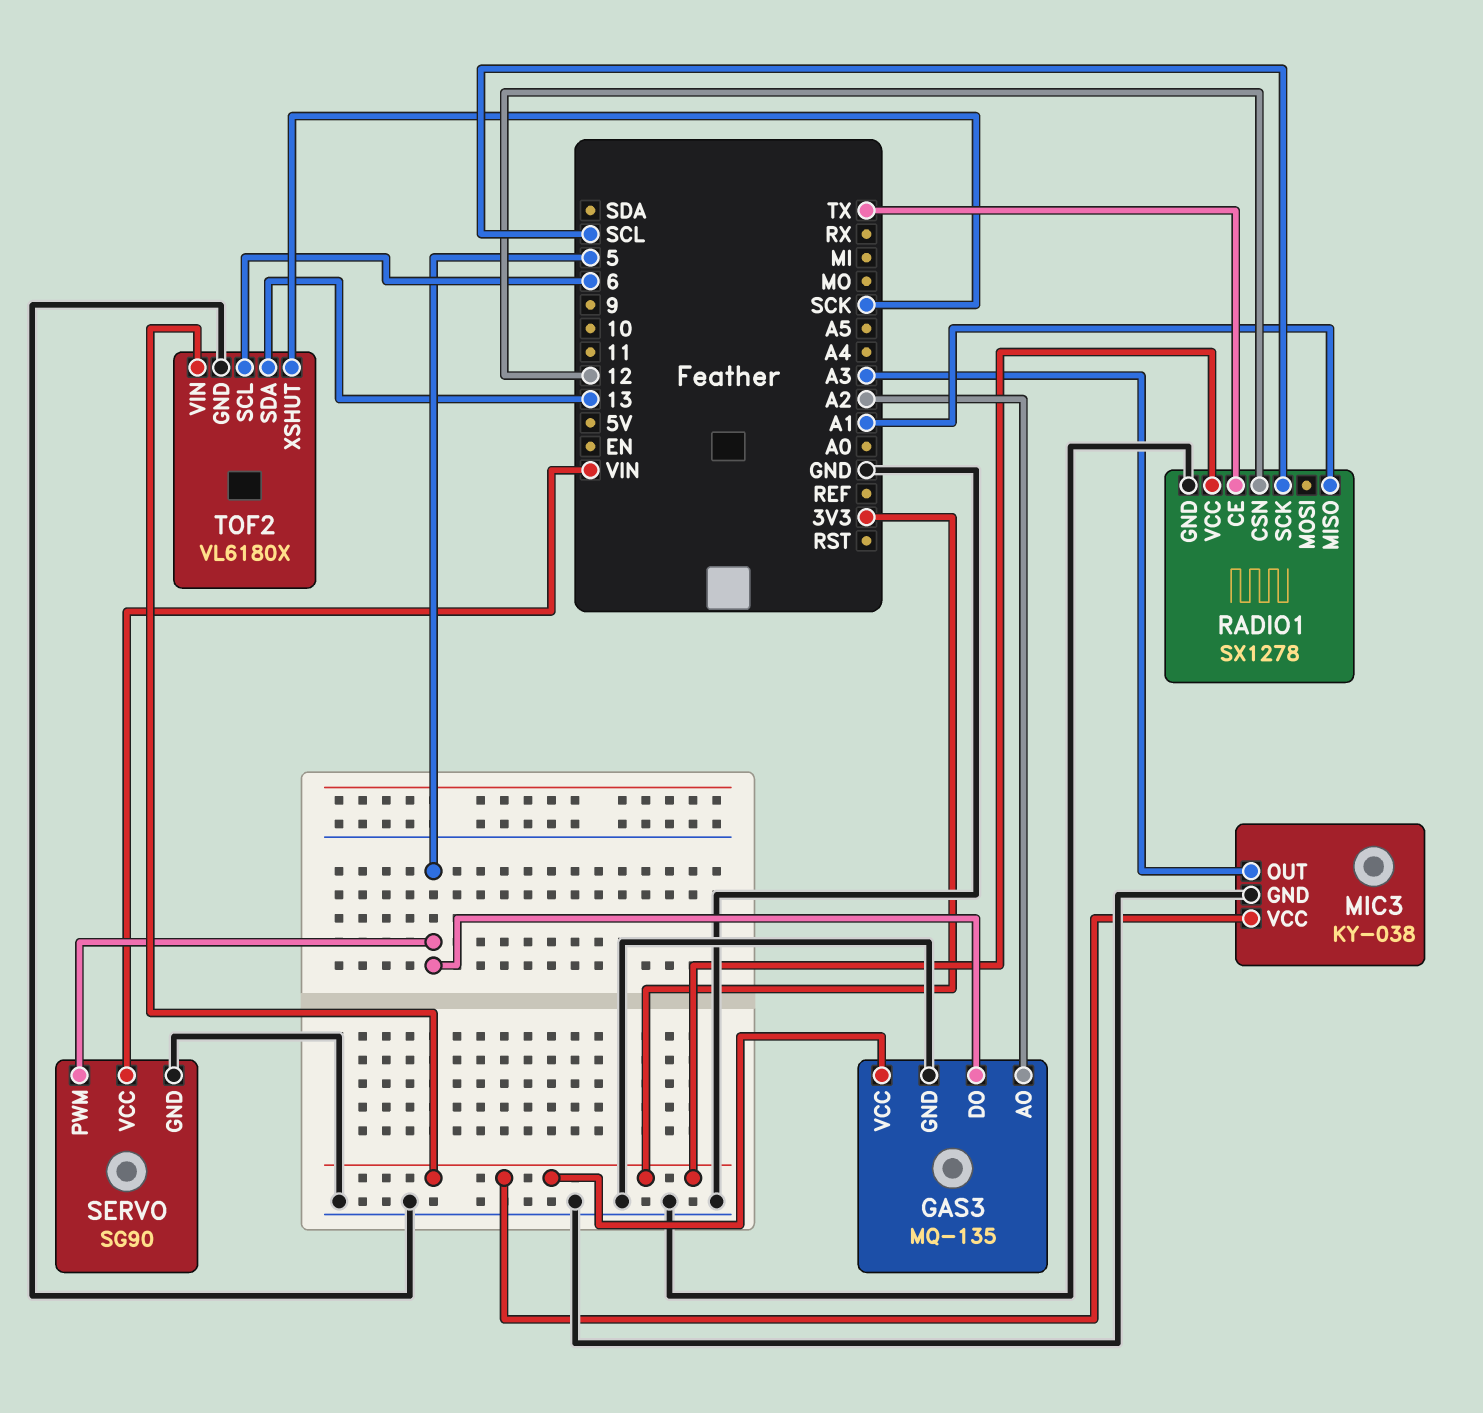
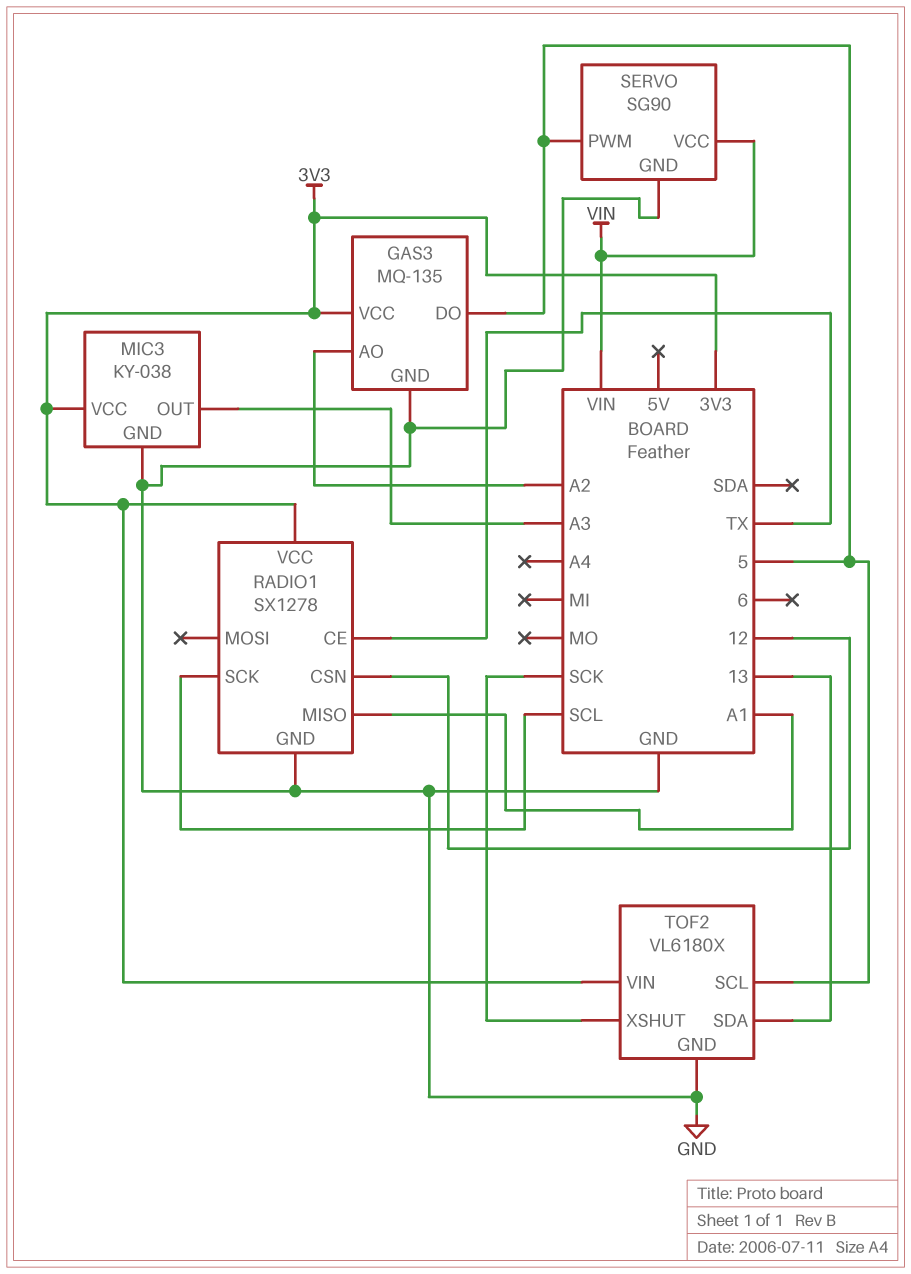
TOF2 pin SCL: 6 -> 5

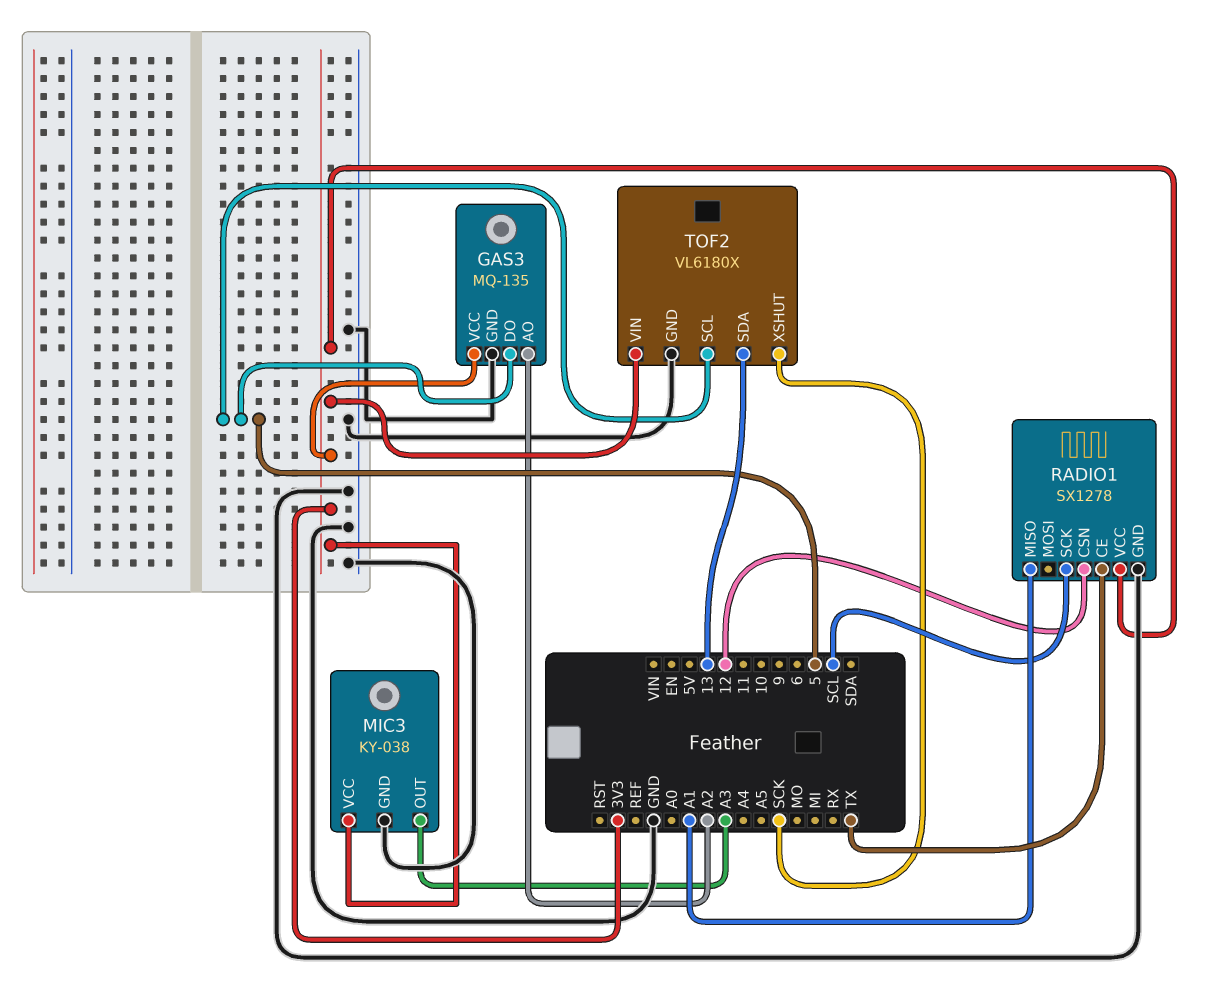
SERVO: SG90 -> none
SERVO pin GND: GND -> none
SERVO pin PWM: 5 -> none
SERVO pin VCC: VIN -> none

